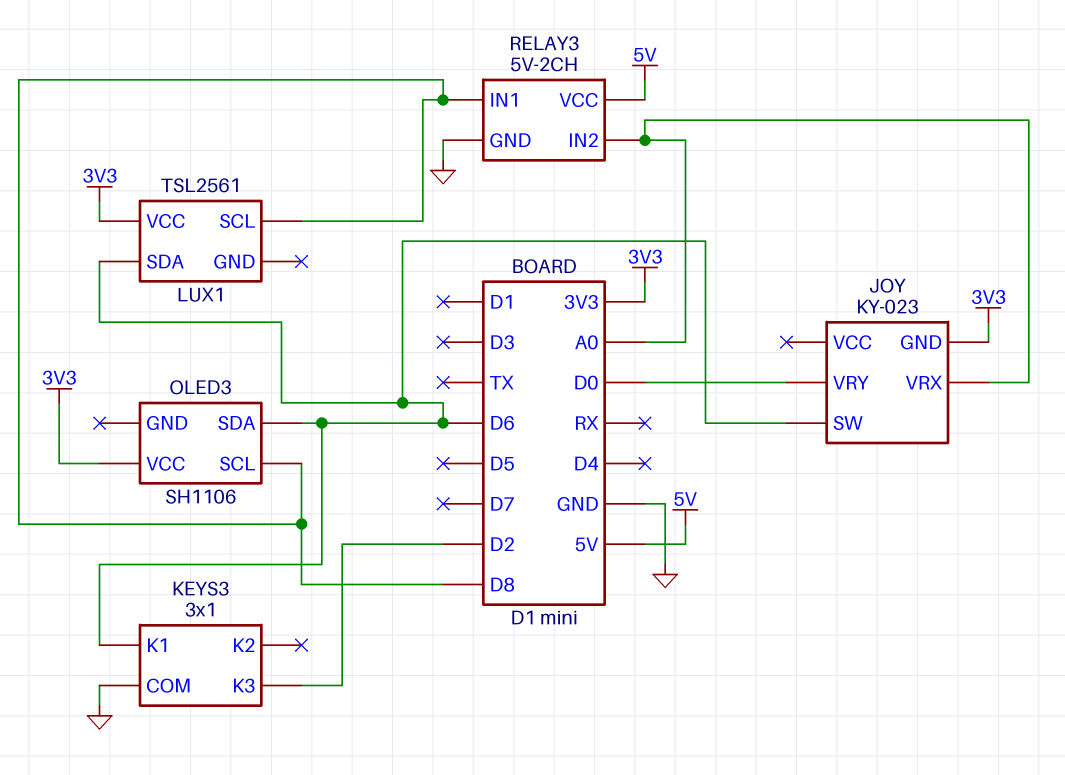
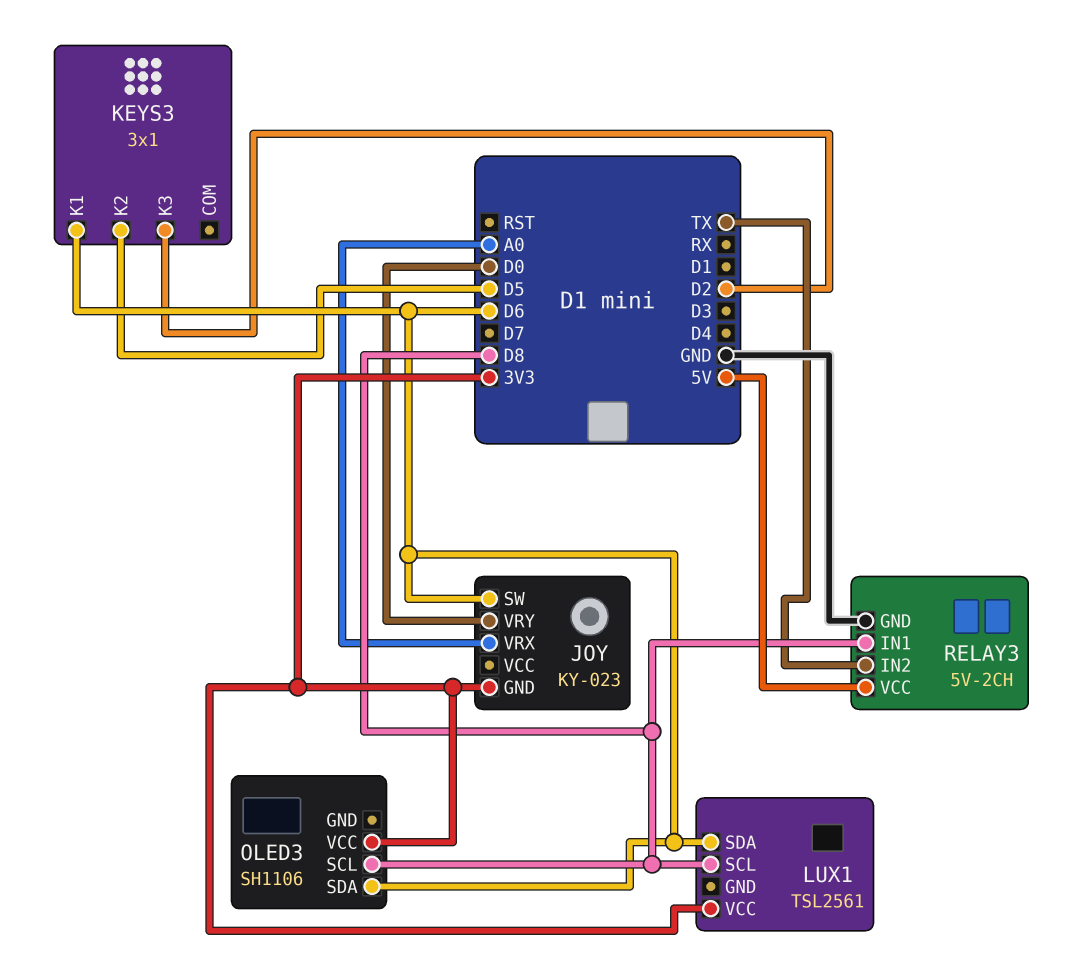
KEYS3 pin COM: GND -> none
KEYS3 pin K2: none -> D5
RELAY3 pin IN2: A0 -> TX

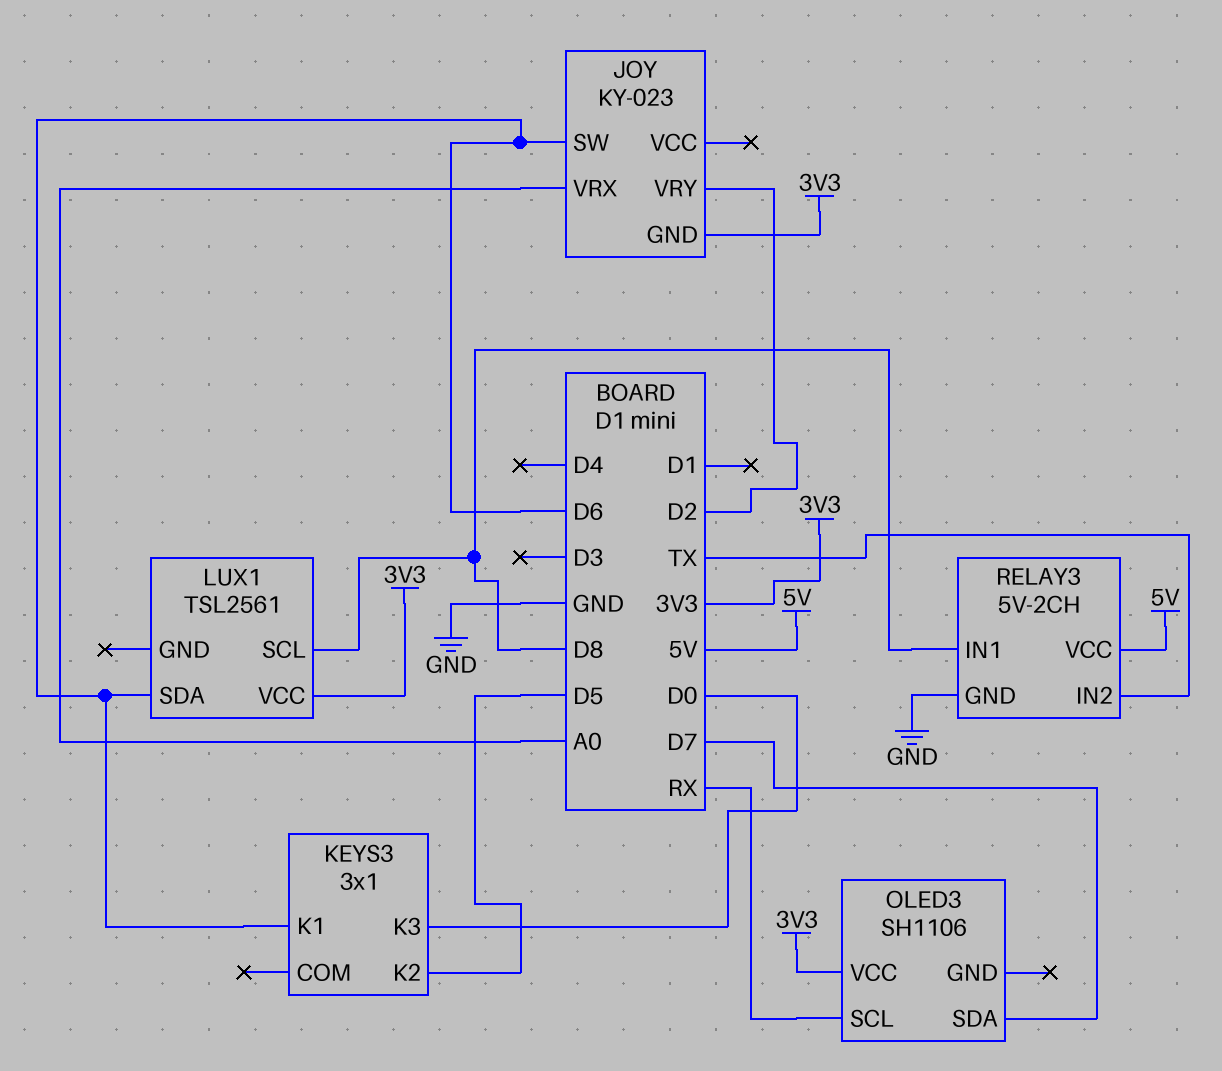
JOY pin VRY: D0 -> D2
KEYS3 pin K3: D2 -> D0
OLED3 pin SCL: D8 -> RX
OLED3 pin SDA: D6 -> D7

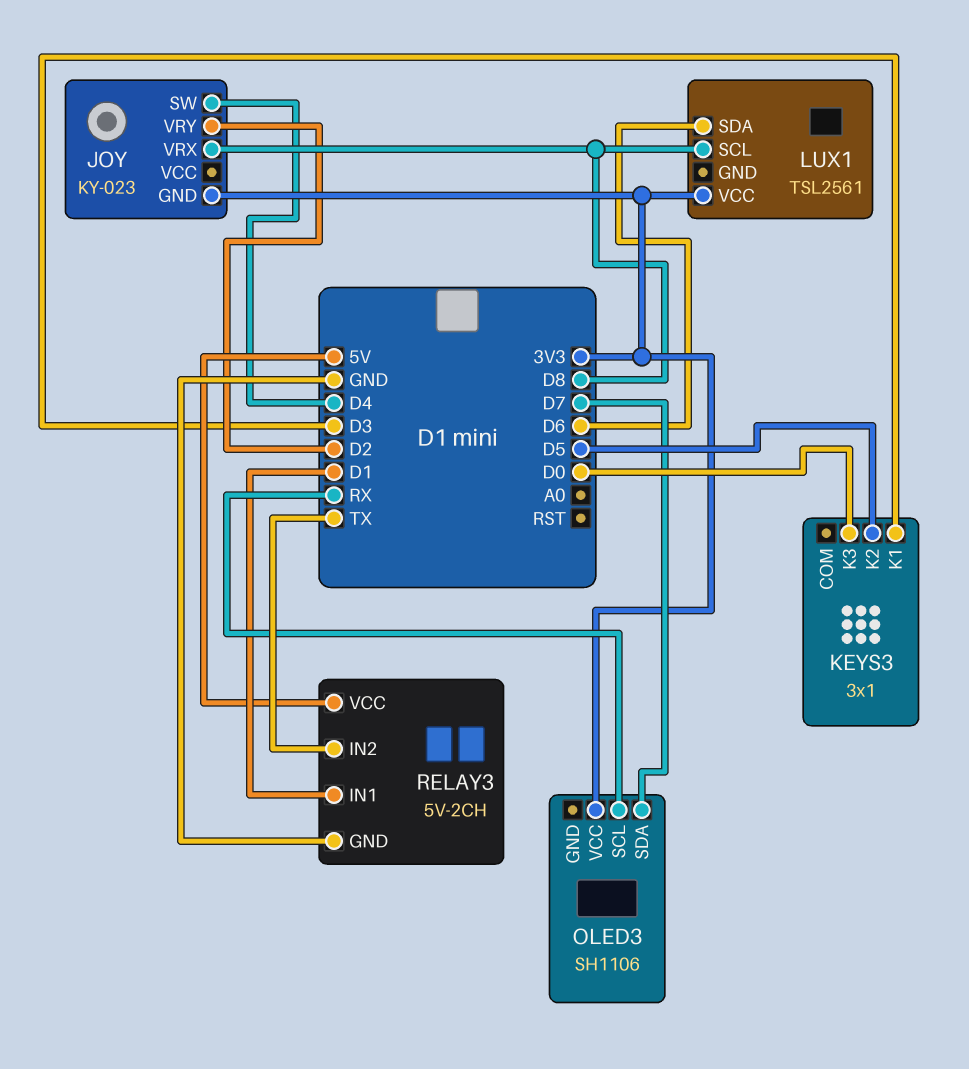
JOY pin SW: D6 -> D4
JOY pin VRX: A0 -> D8
KEYS3 pin K1: D6 -> D3
RELAY3 pin IN1: D8 -> D1

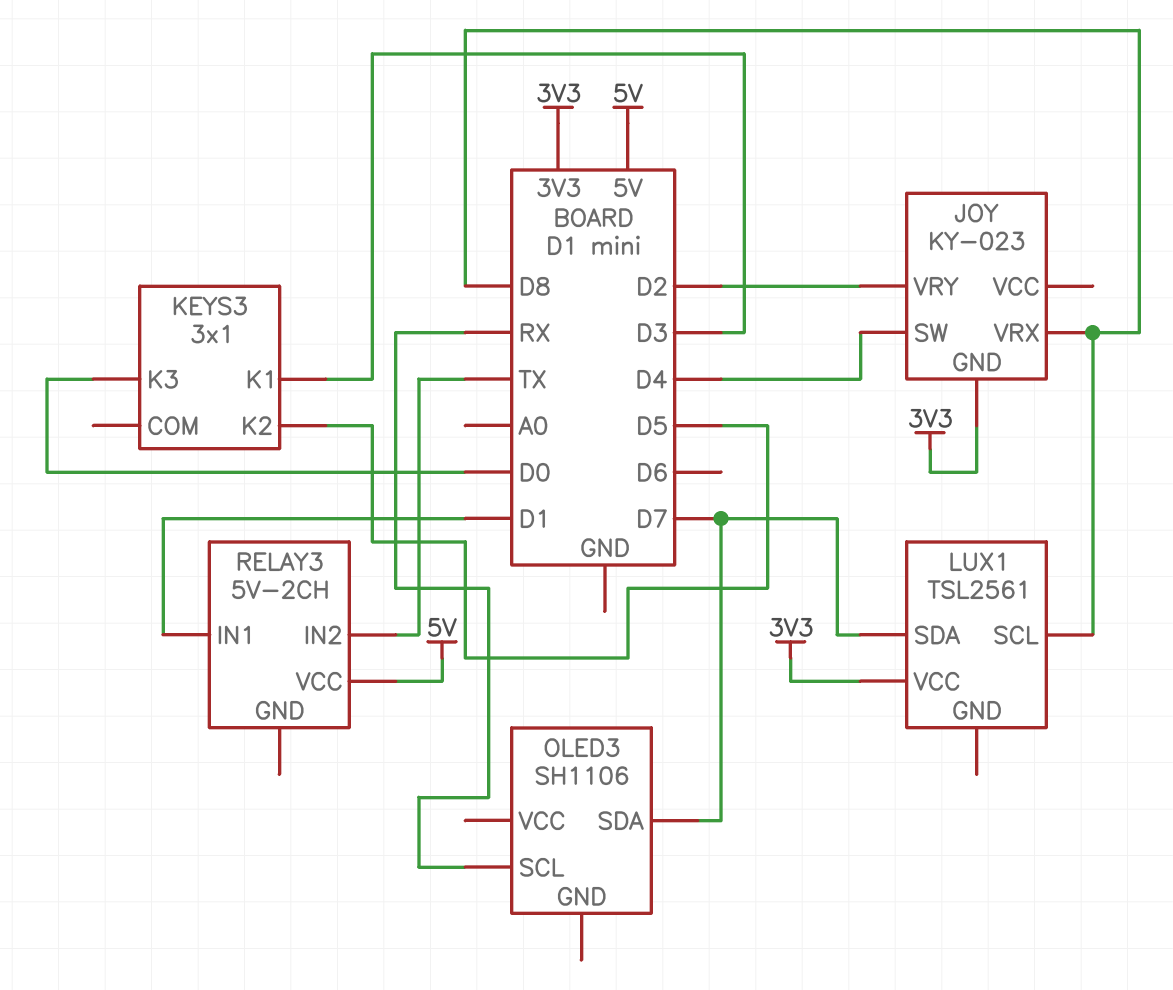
LUX1 pin SDA: D6 -> D7
OLED3 pin VCC: 3V3 -> none
RELAY3 pin GND: GND -> none

